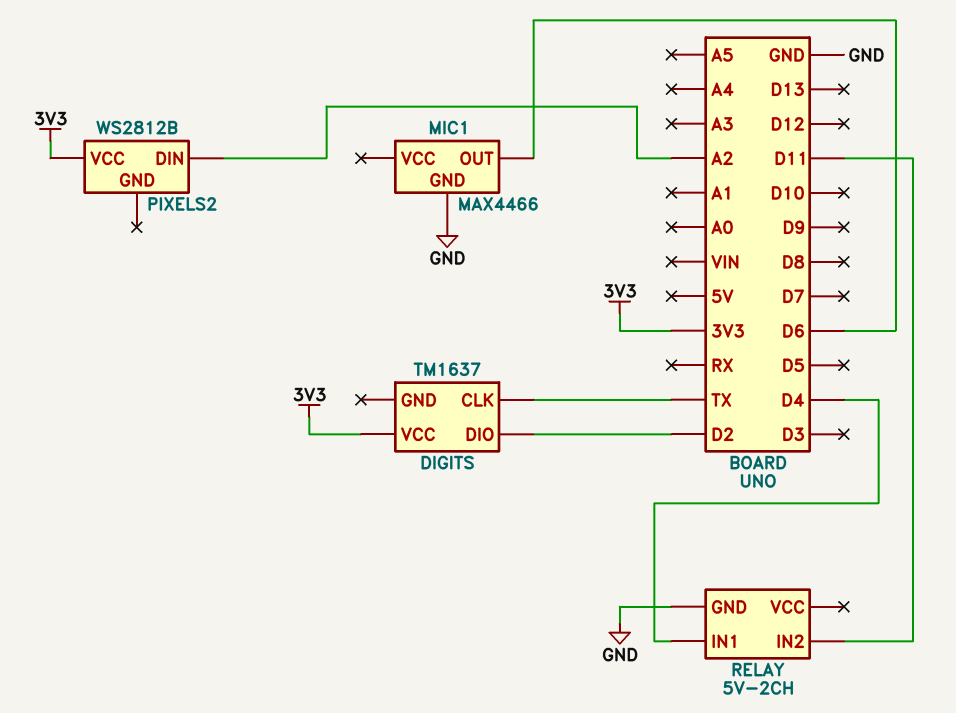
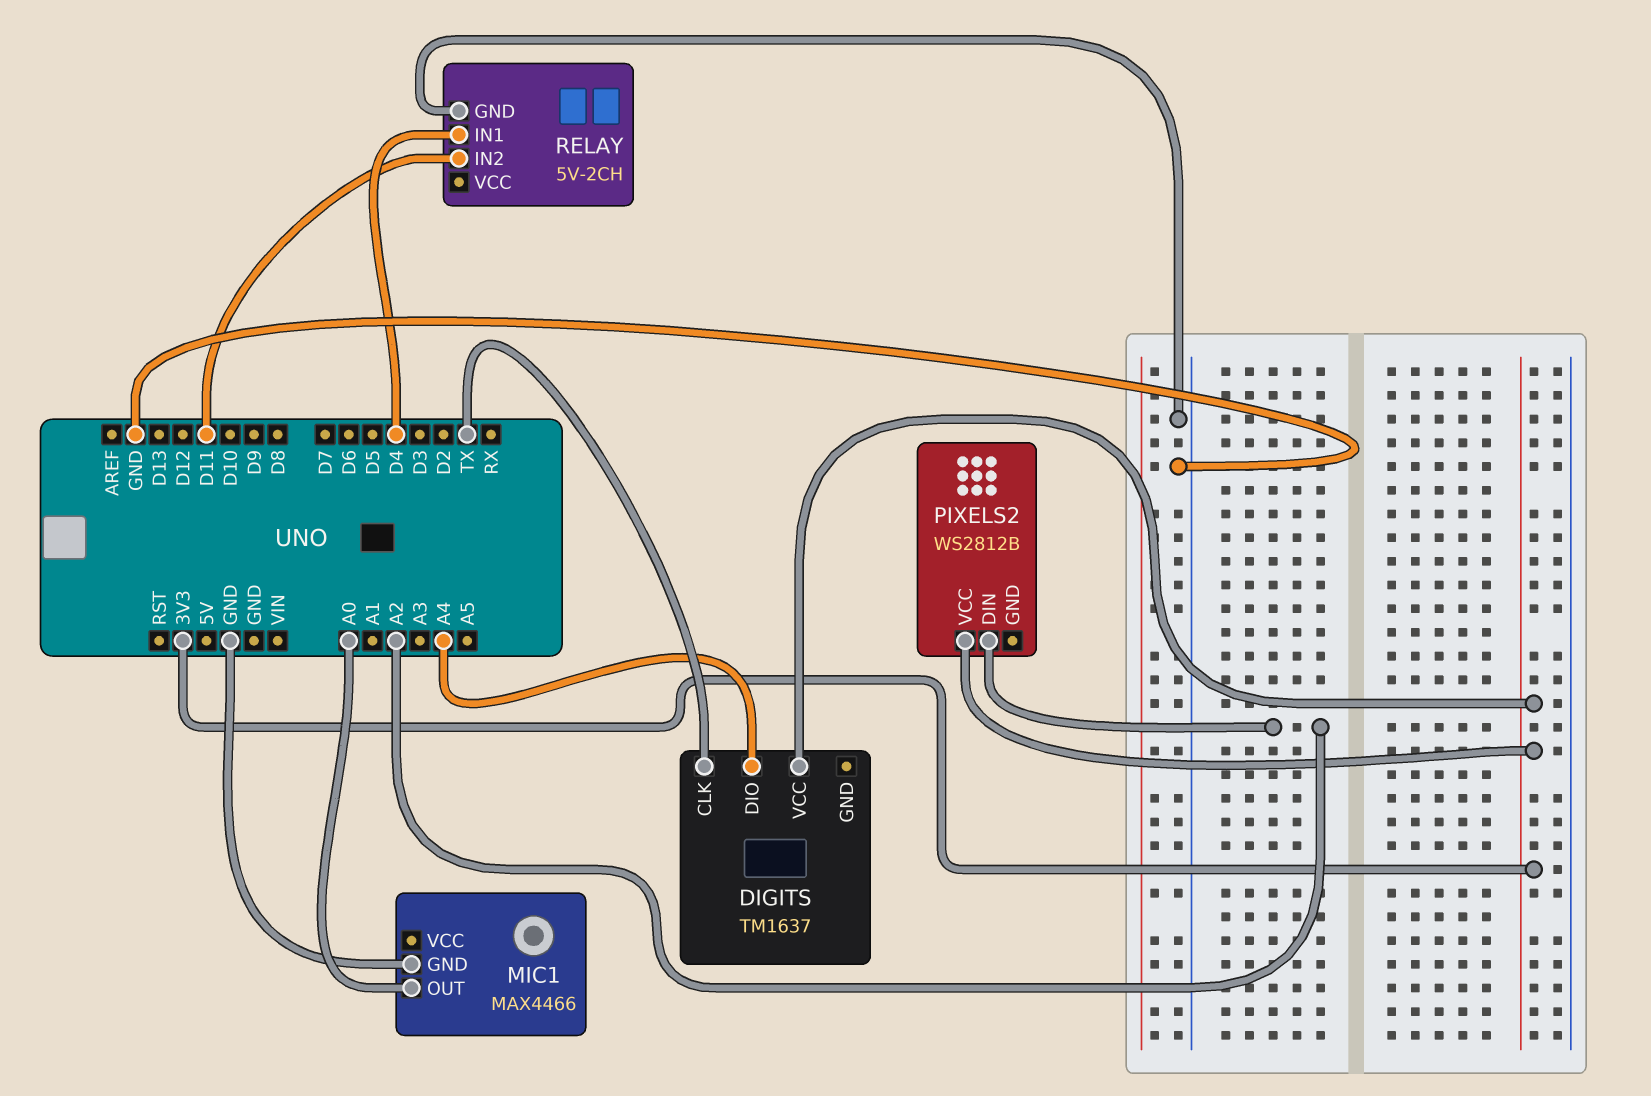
DIGITS pin DIO: D2 -> A4
MIC1 pin OUT: D6 -> A0

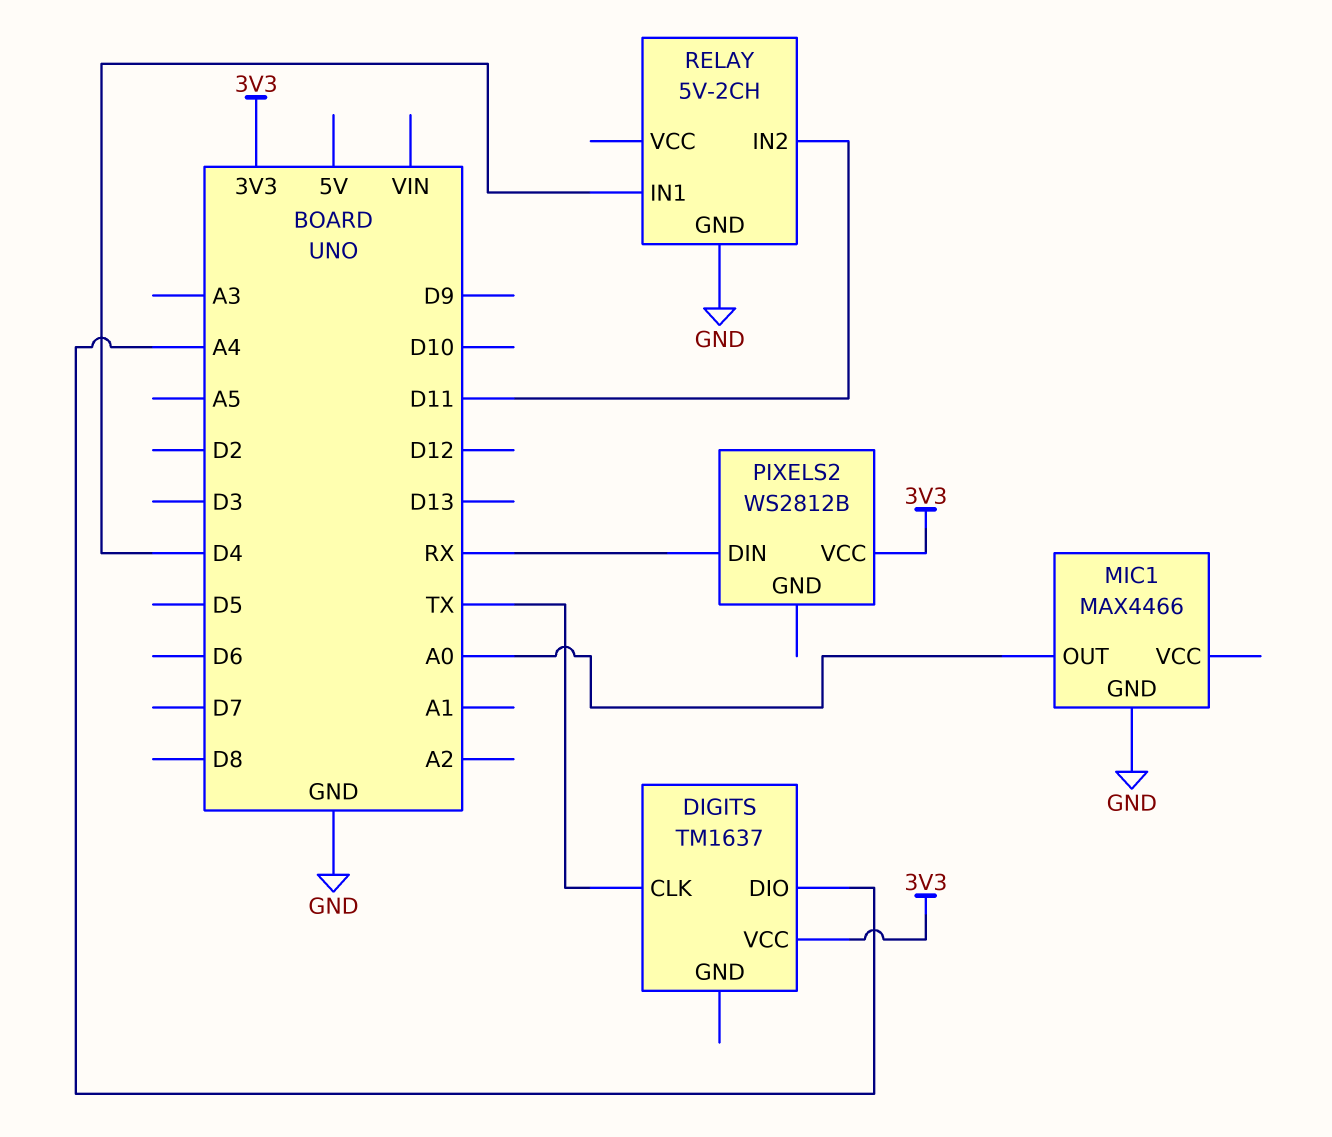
PIXELS2 pin DIN: A2 -> RX

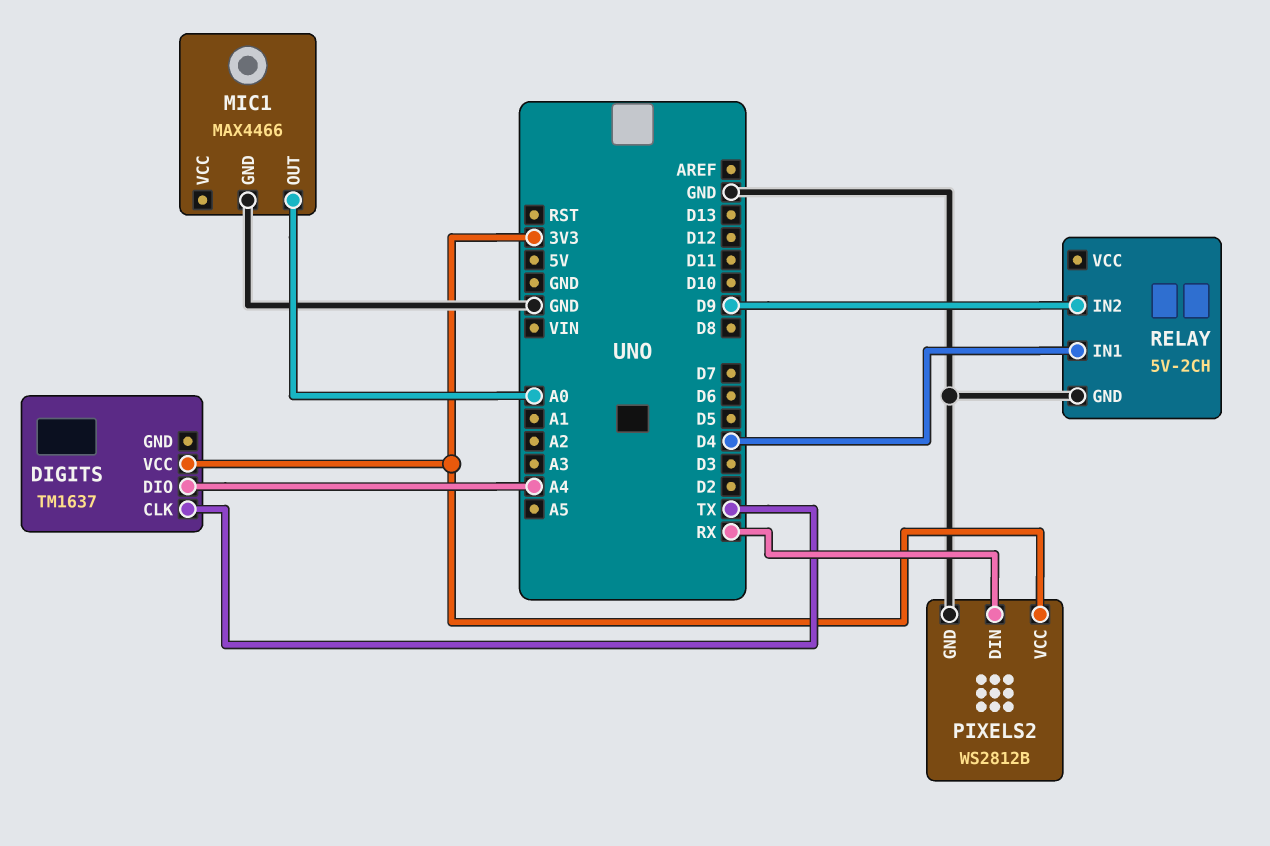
PIXELS2 pin GND: none -> GND
RELAY pin IN2: D11 -> D9

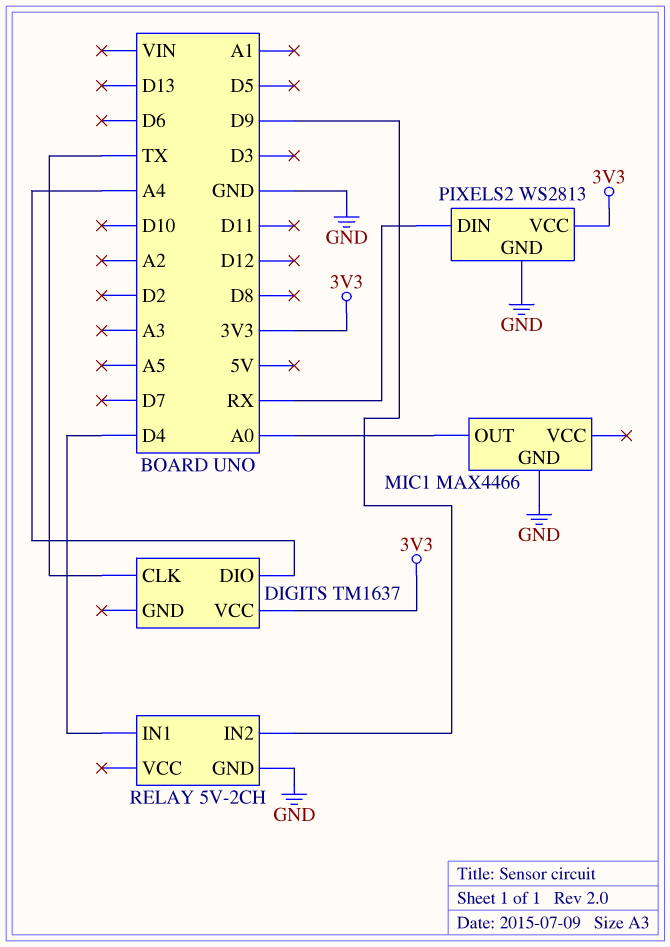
PIXELS2: WS2812B -> WS2813

